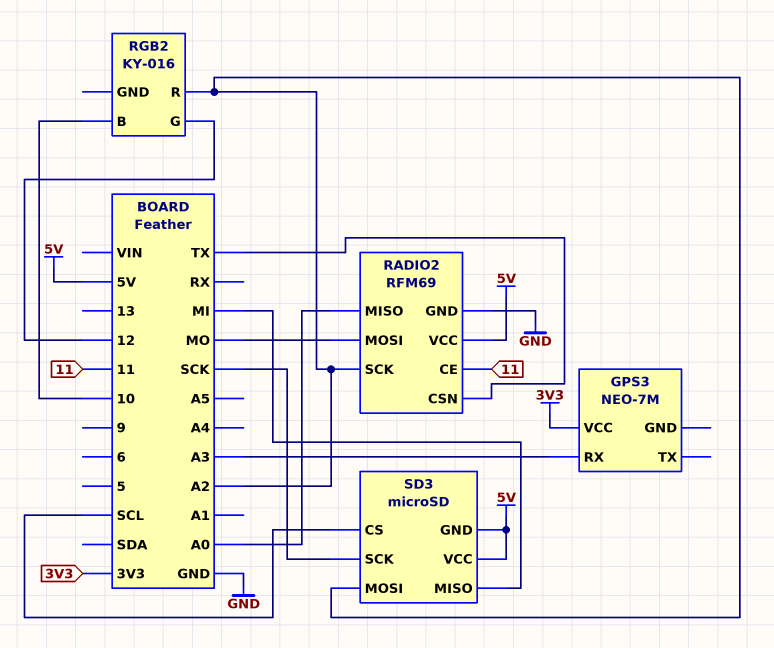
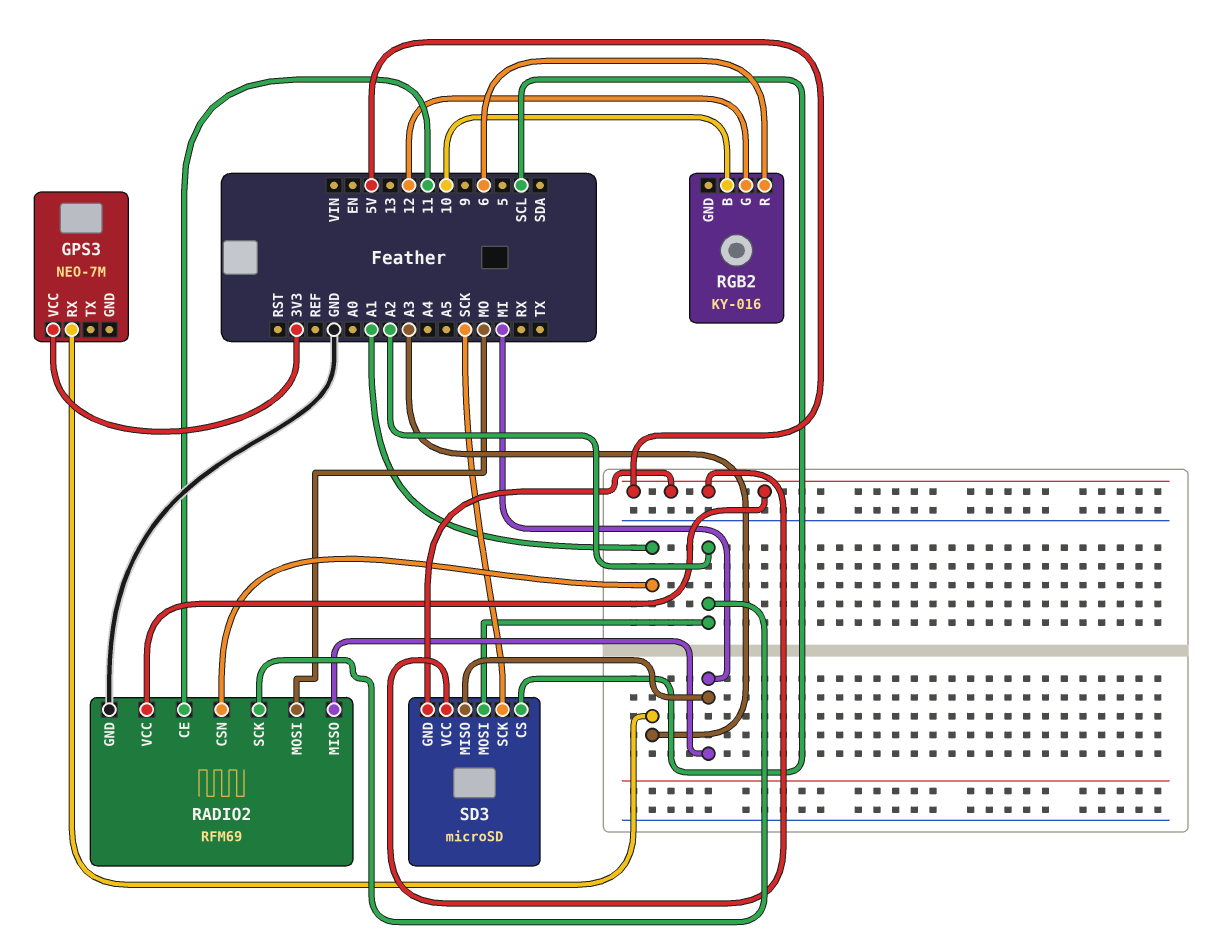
RADIO2 pin CSN: TX -> A1
RADIO2 pin MISO: A0 -> MI
RGB2 pin R: A2 -> 6

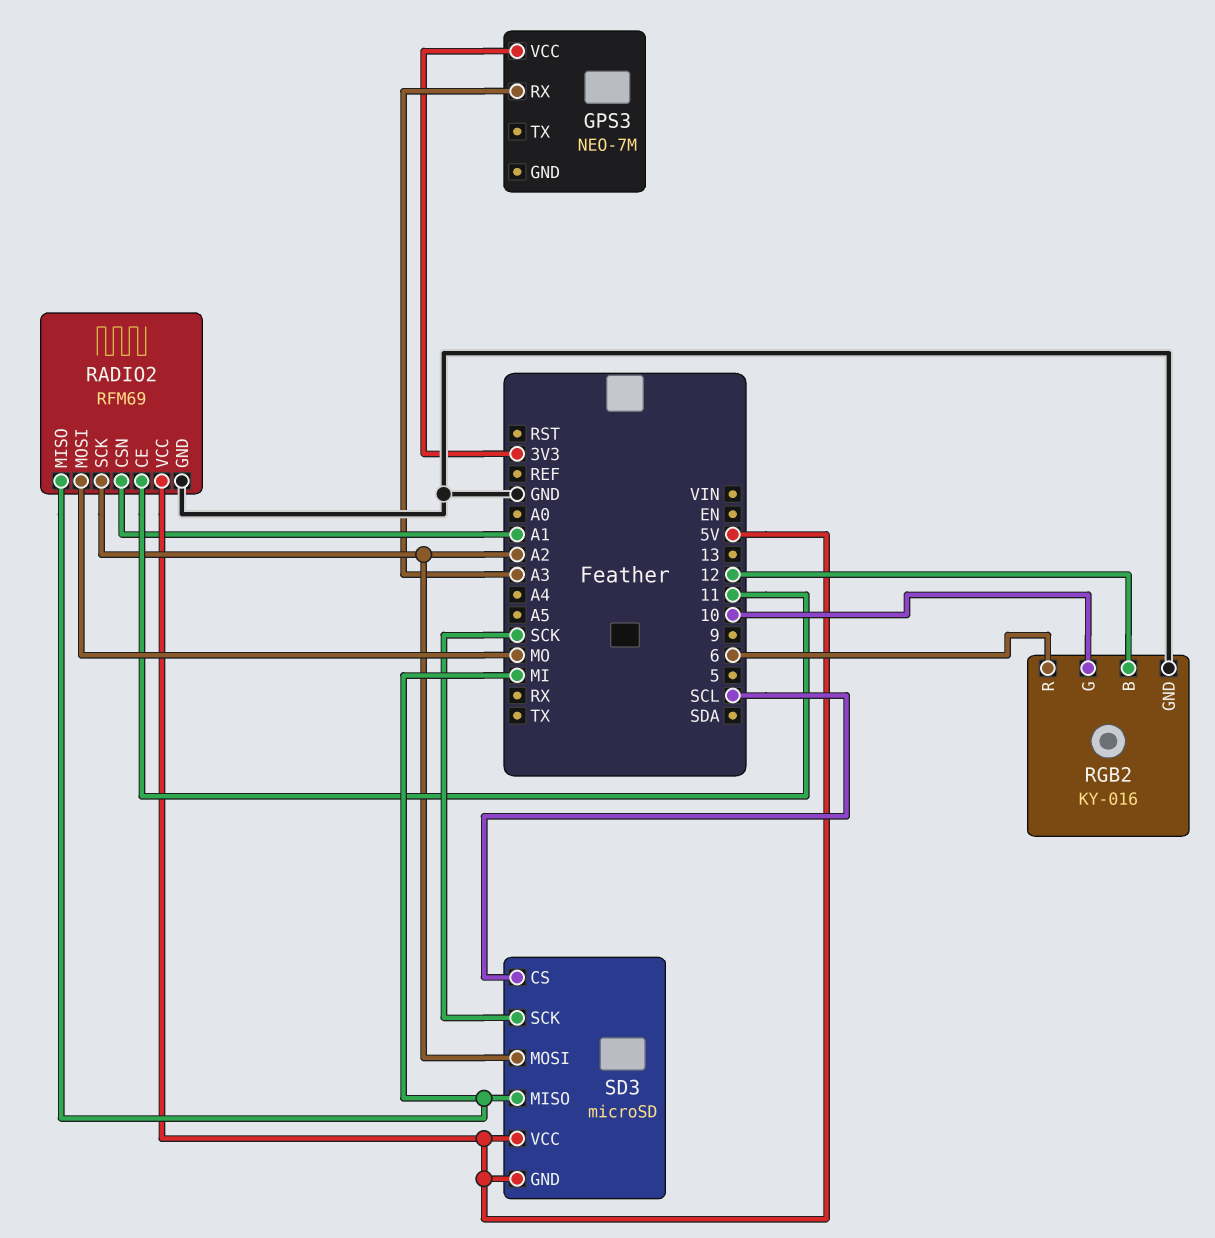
RGB2 pin B: 10 -> 12
RGB2 pin G: 12 -> 10
RGB2 pin GND: none -> GND

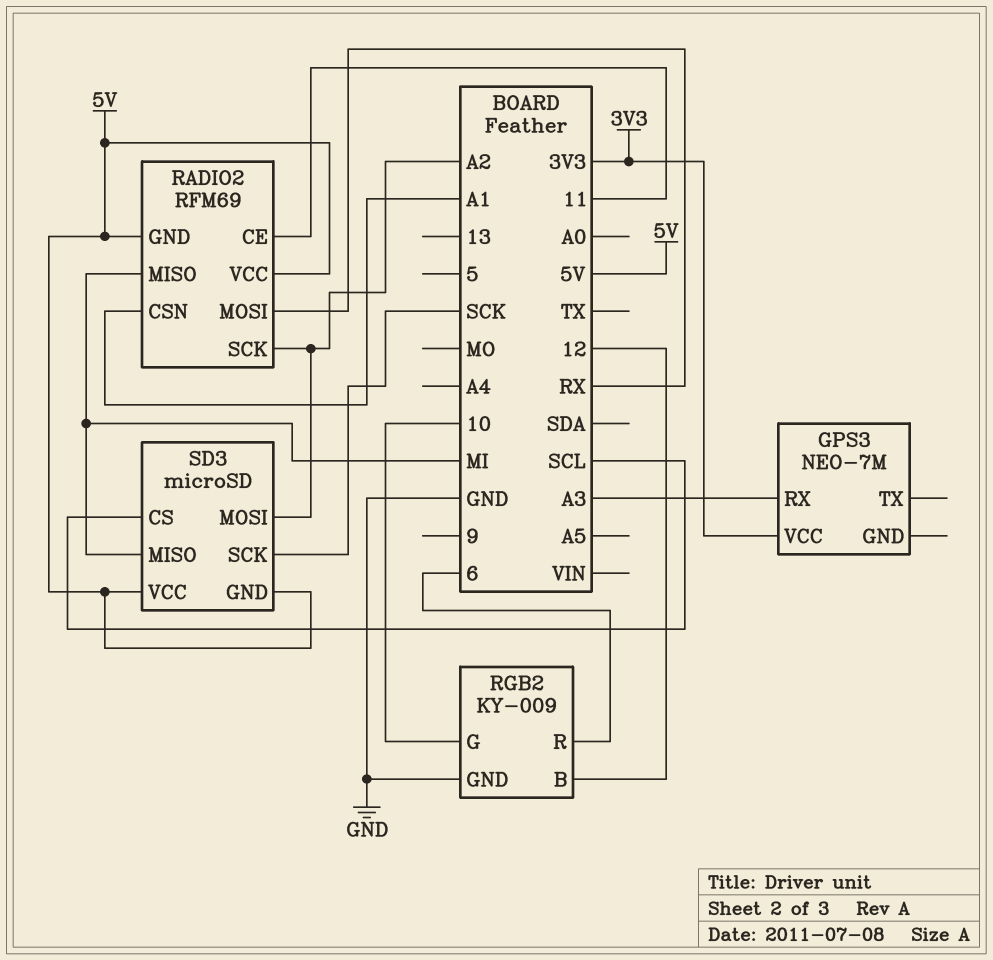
RADIO2 pin GND: GND -> 5V
RADIO2 pin MOSI: MO -> RX
RGB2: KY-016 -> KY-009

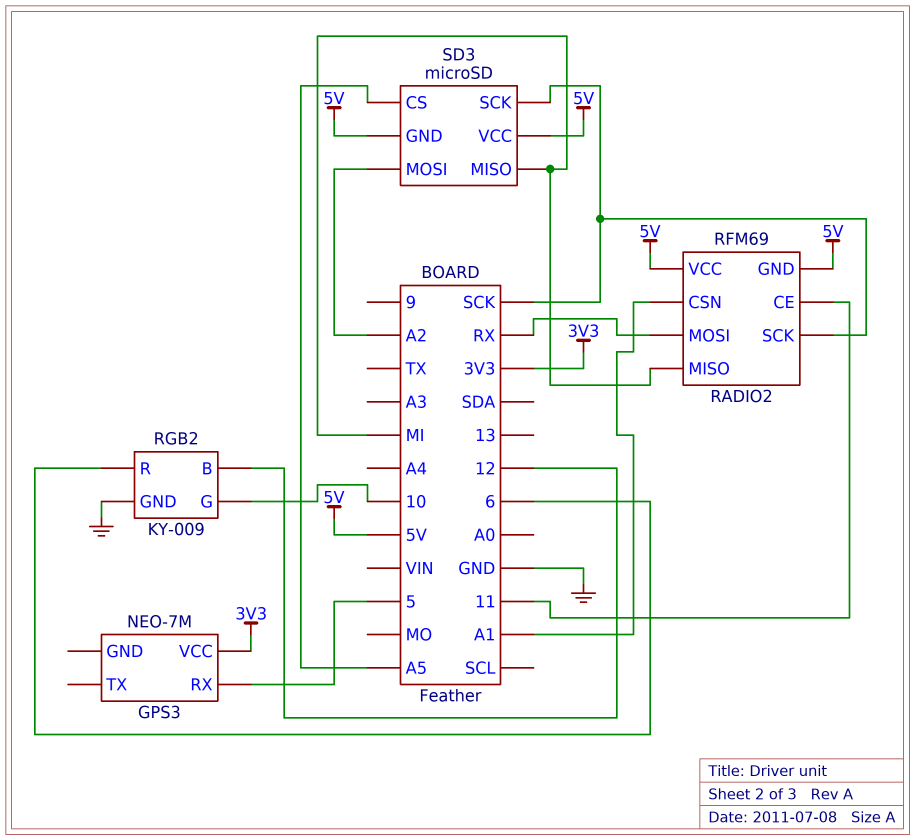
GPS3 pin RX: A3 -> 5
RADIO2 pin SCK: A2 -> SCK
SD3 pin CS: SCL -> A5

